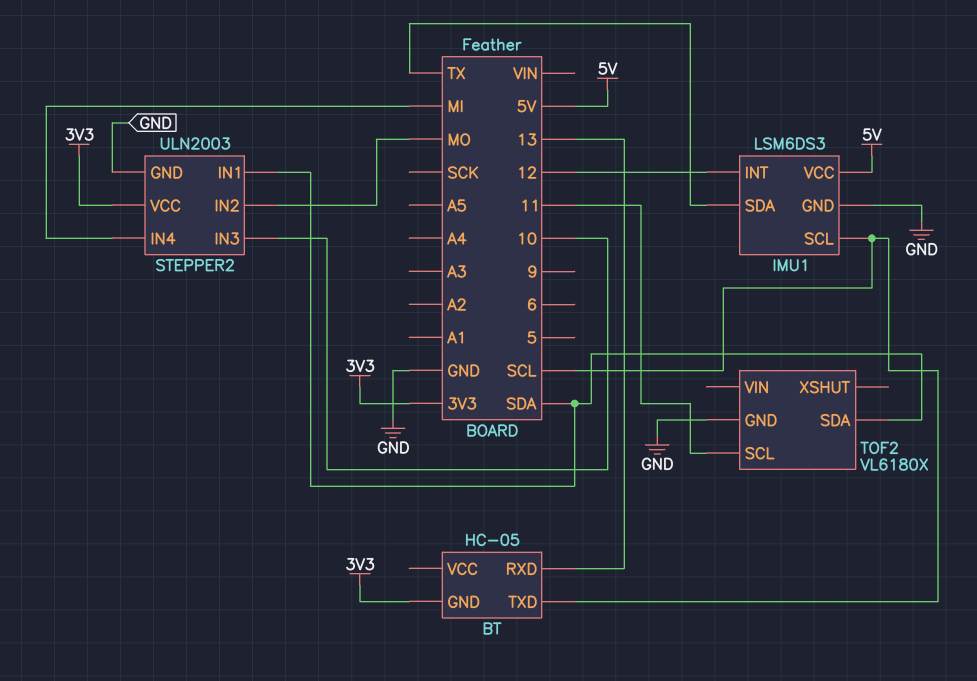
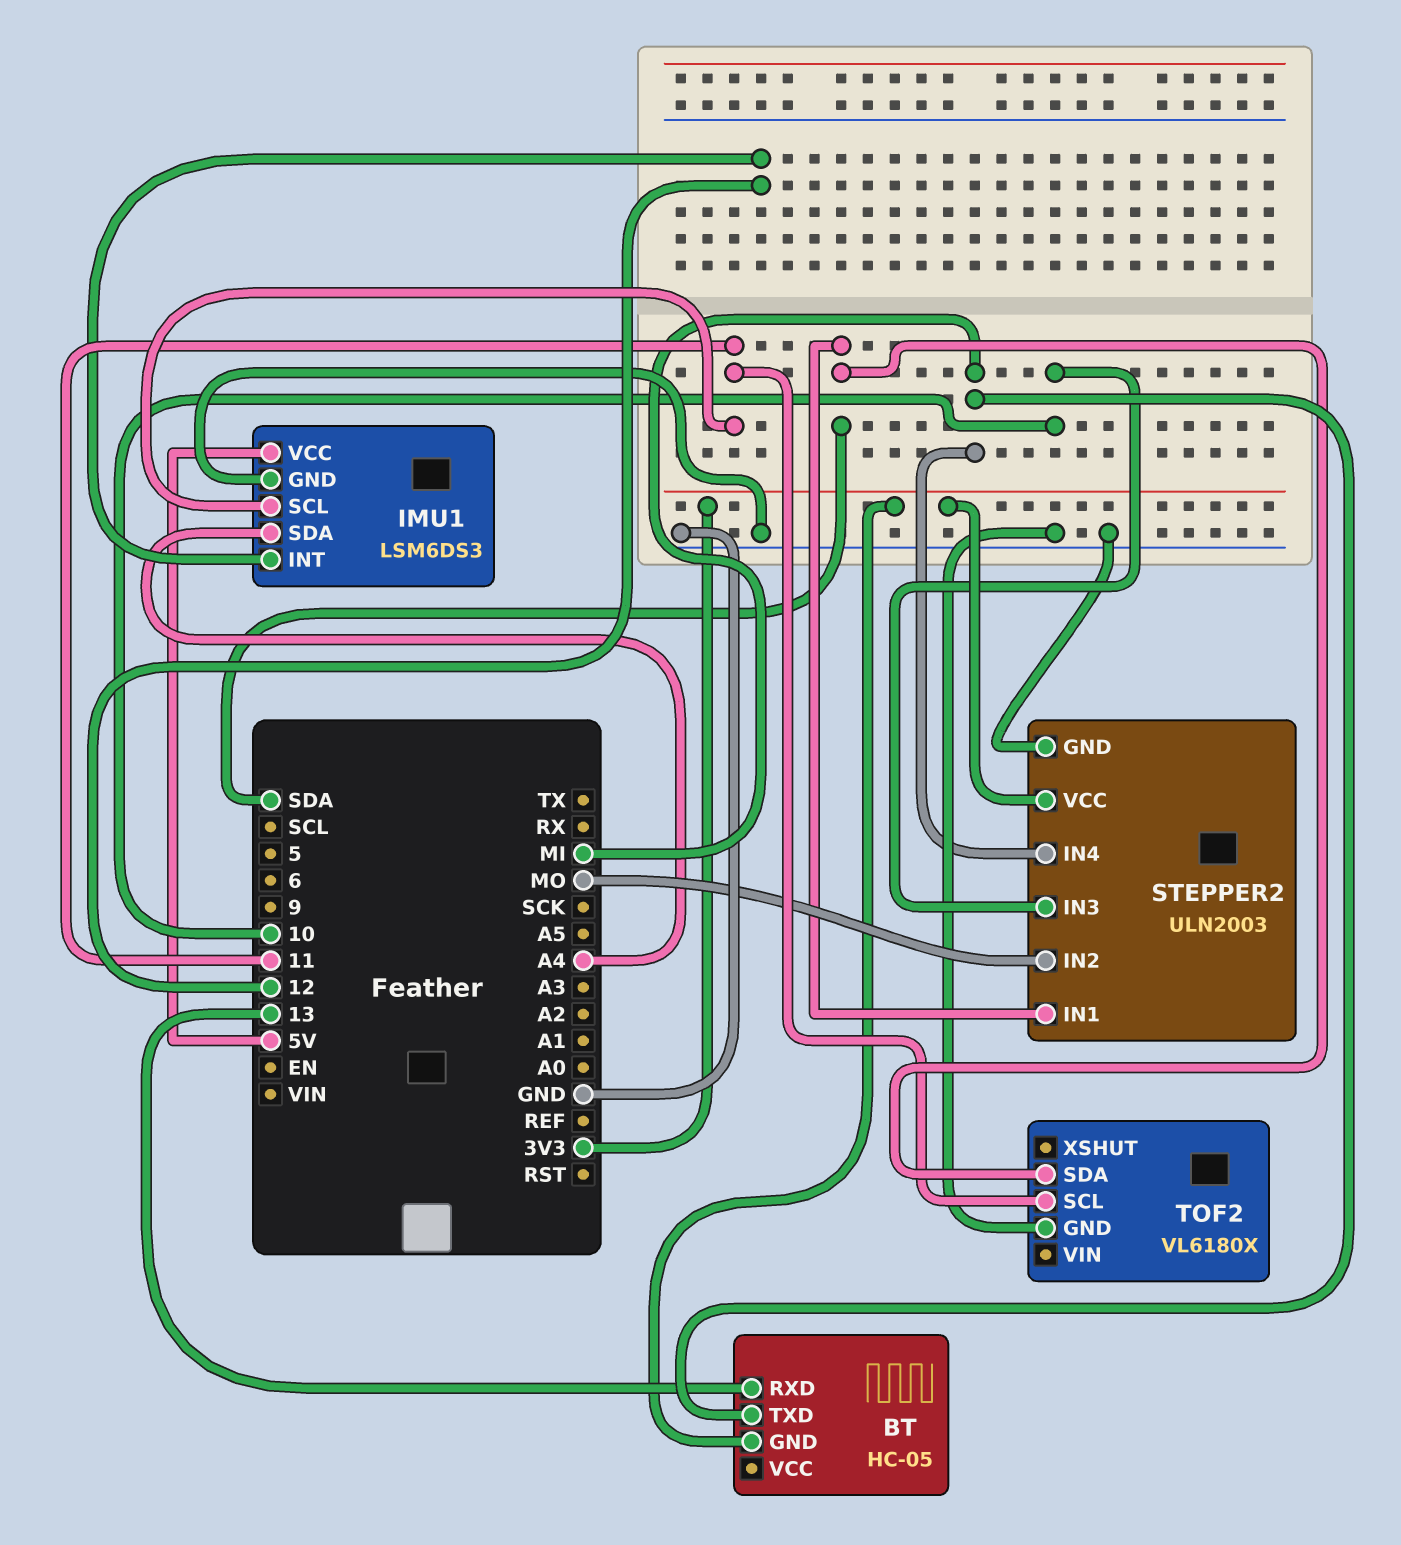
BT pin TXD: SCL -> MI
IMU1 pin SCL: SCL -> 11
IMU1 pin SDA: TX -> A4

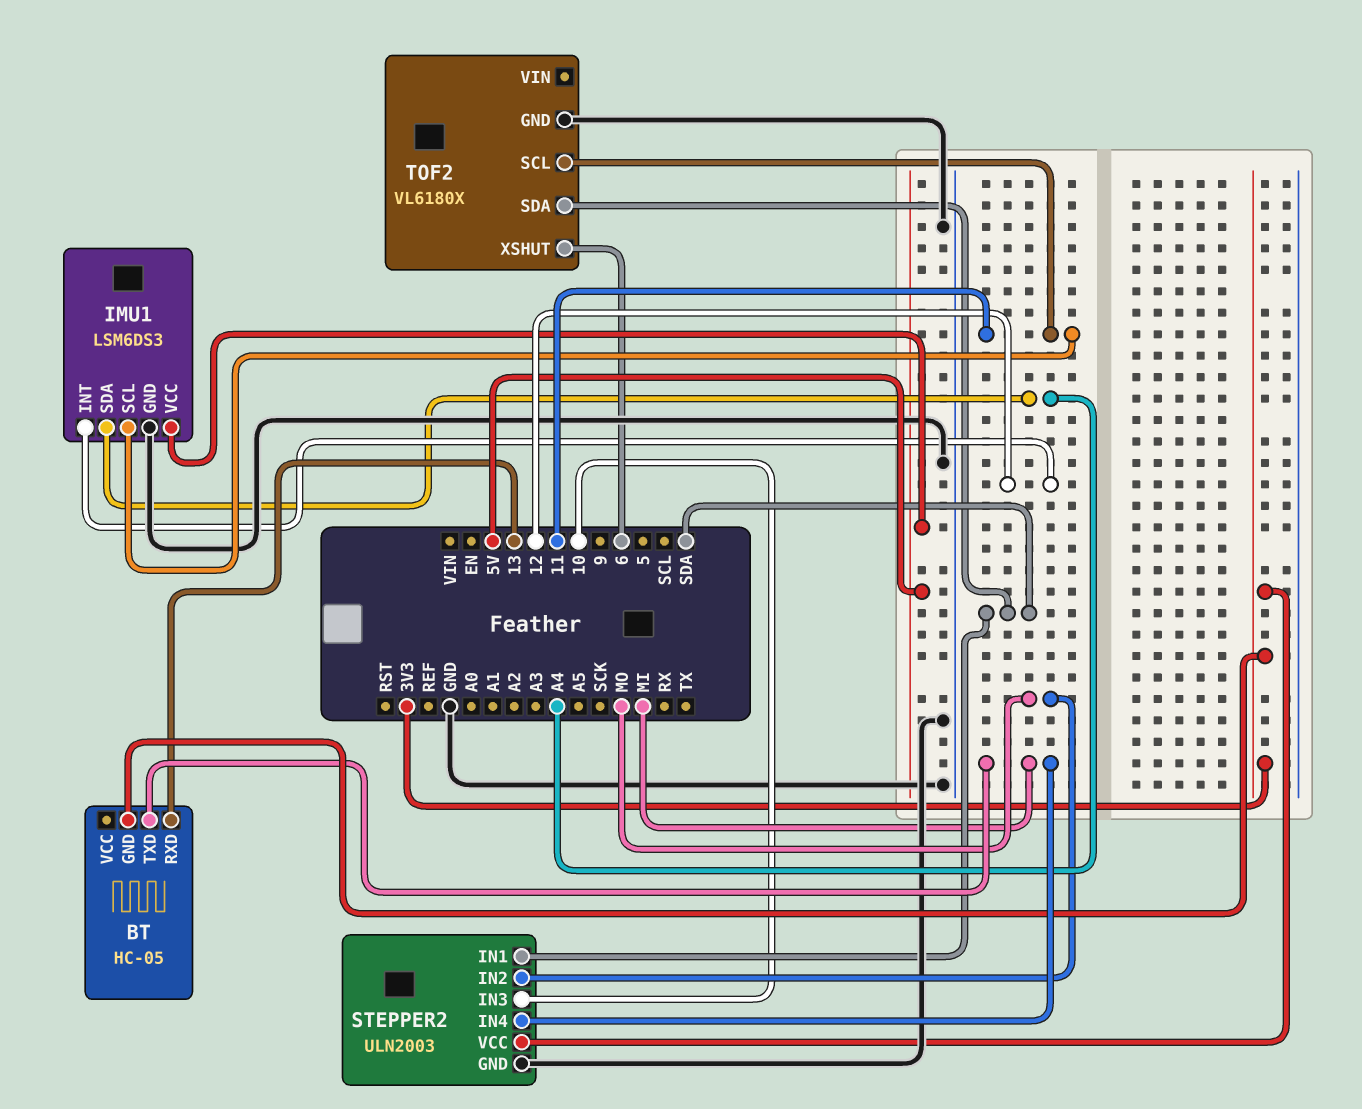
TOF2 pin XSHUT: none -> 6

